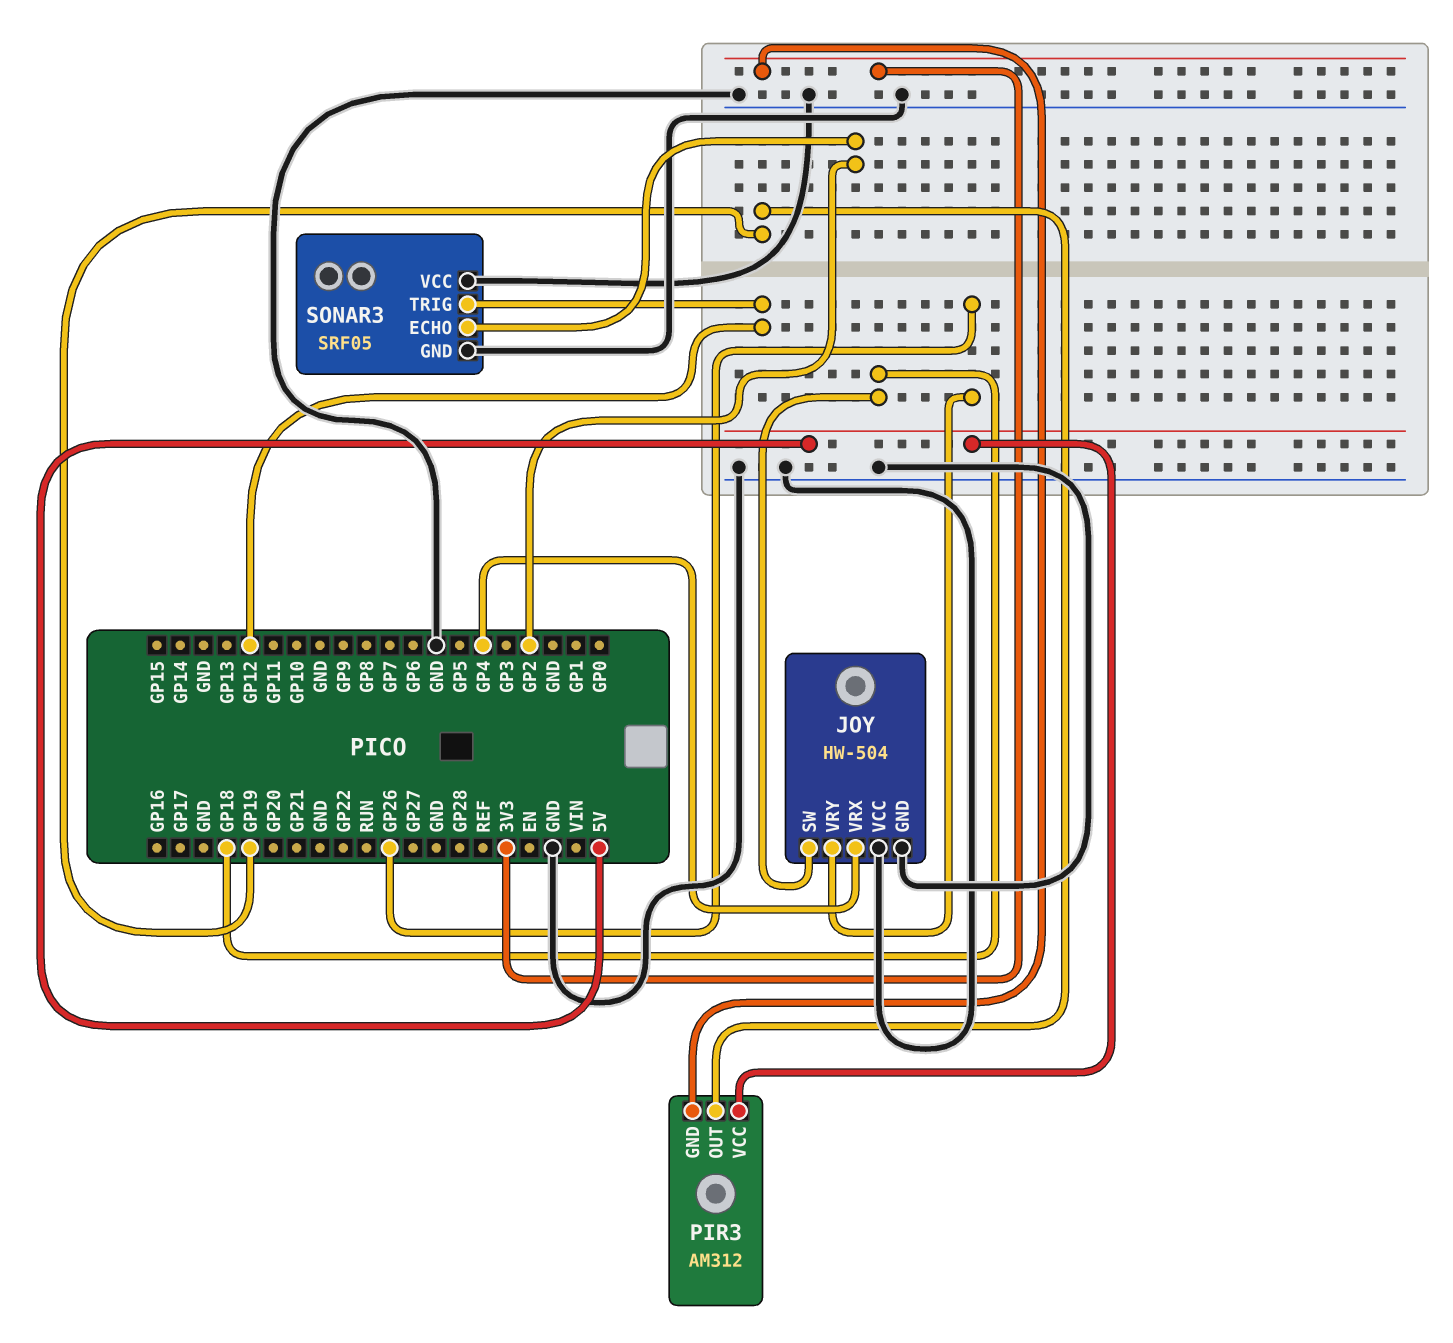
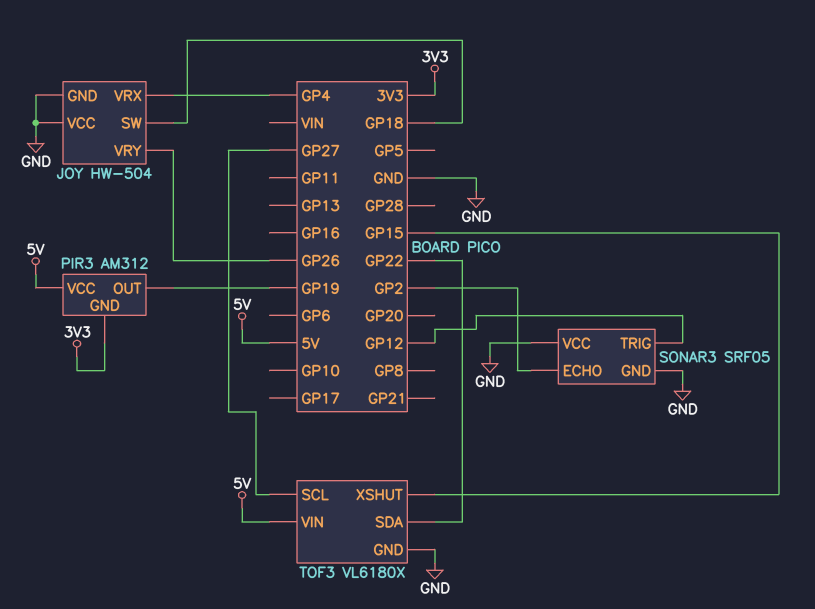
TOF3: none -> VL6180X
TOF3 pin GND: none -> GND
TOF3 pin SCL: none -> GP27
TOF3 pin SDA: none -> GP22
TOF3 pin VIN: none -> 5V
TOF3 pin XSHUT: none -> GP15

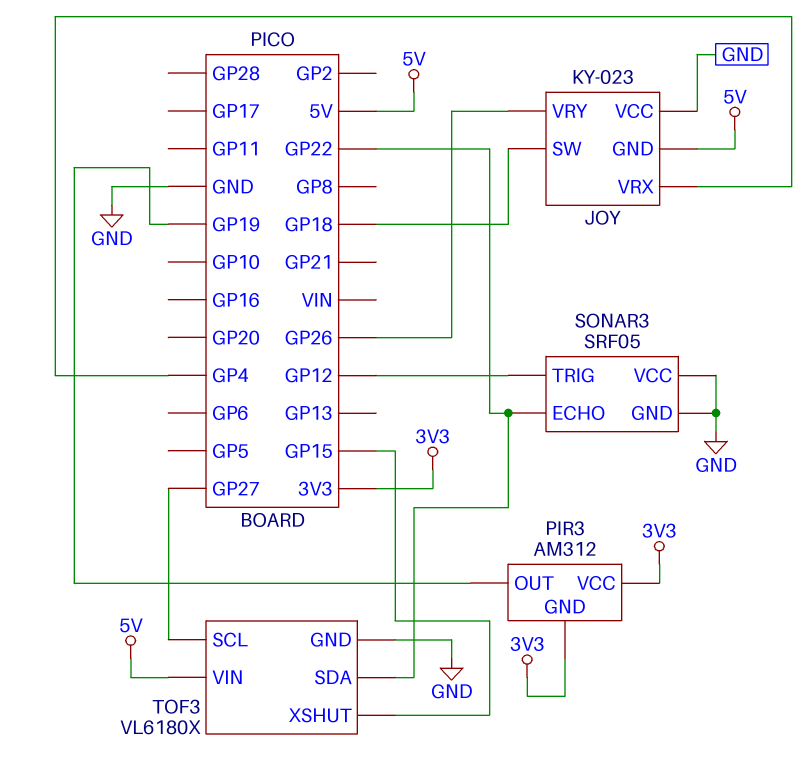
JOY: HW-504 -> KY-023
JOY pin GND: GND -> 5V
PIR3 pin VCC: 5V -> 3V3
SONAR3 pin ECHO: GP2 -> GP22

